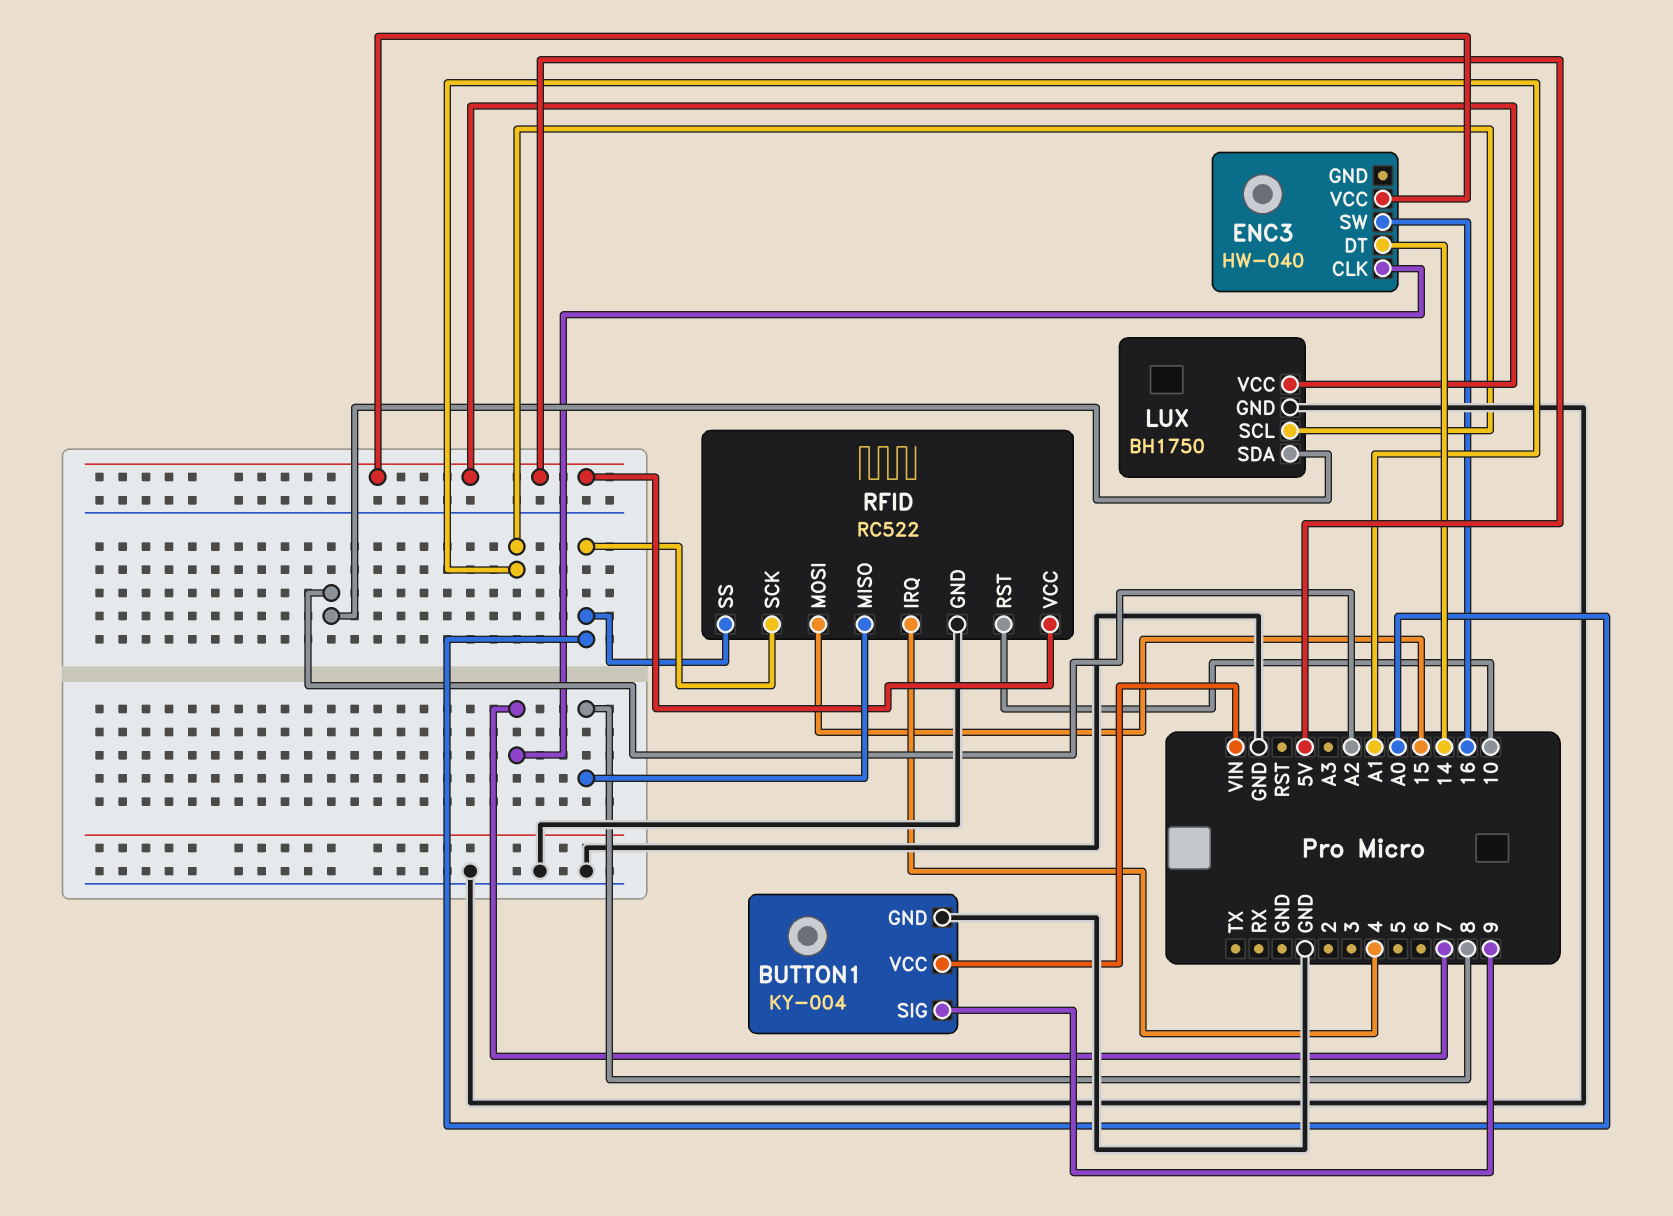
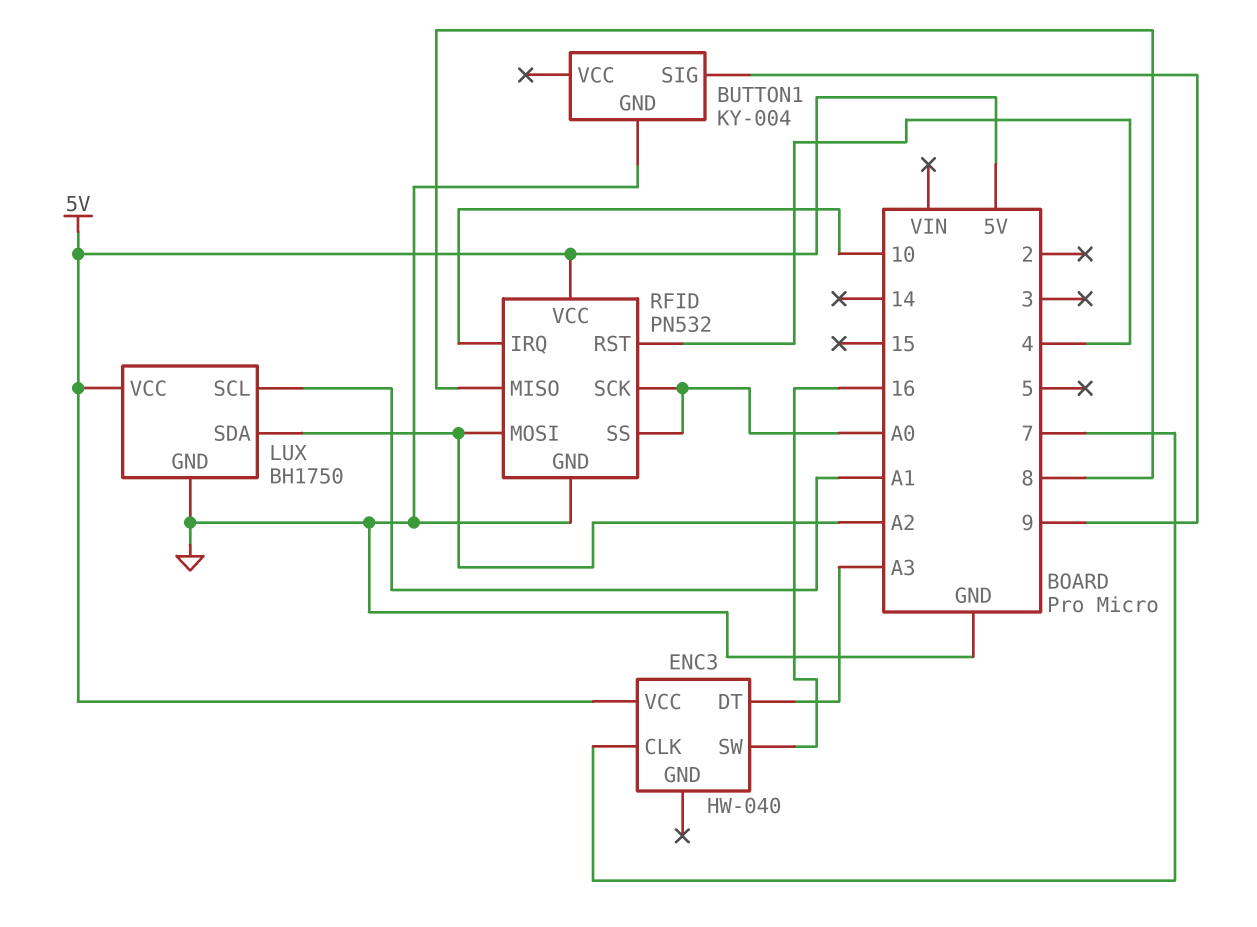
BUTTON1 pin VCC: VIN -> none
ENC3 pin DT: 14 -> A3
RFID: RC522 -> PN532
RFID pin IRQ: 4 -> 10
RFID pin MOSI: 15 -> A2
RFID pin RST: 10 -> 4

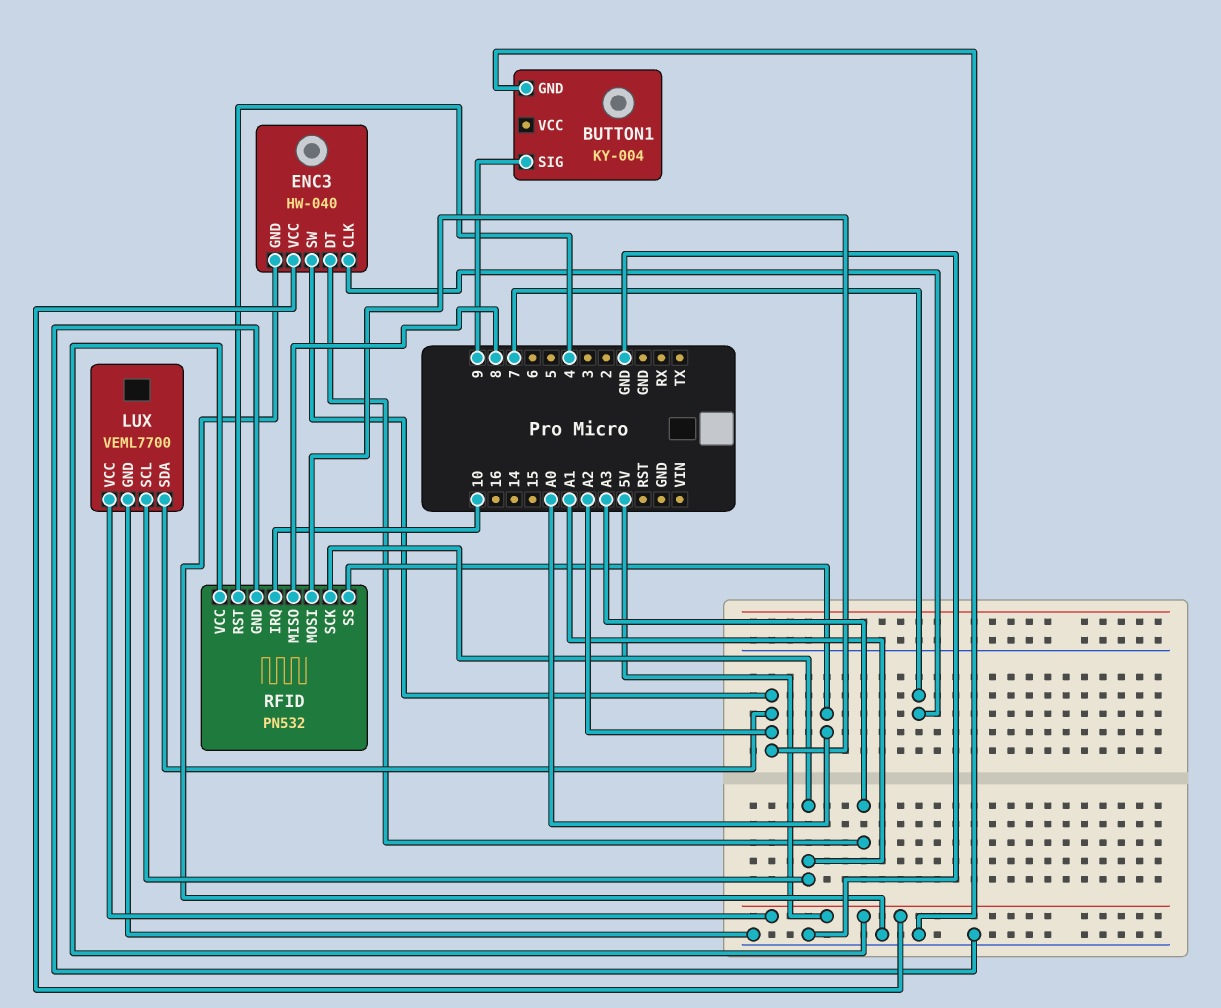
ENC3 pin GND: none -> GND
ENC3 pin SW: 16 -> A2
LUX: BH1750 -> VEML7700
RFID pin SCK: A0 -> A1

